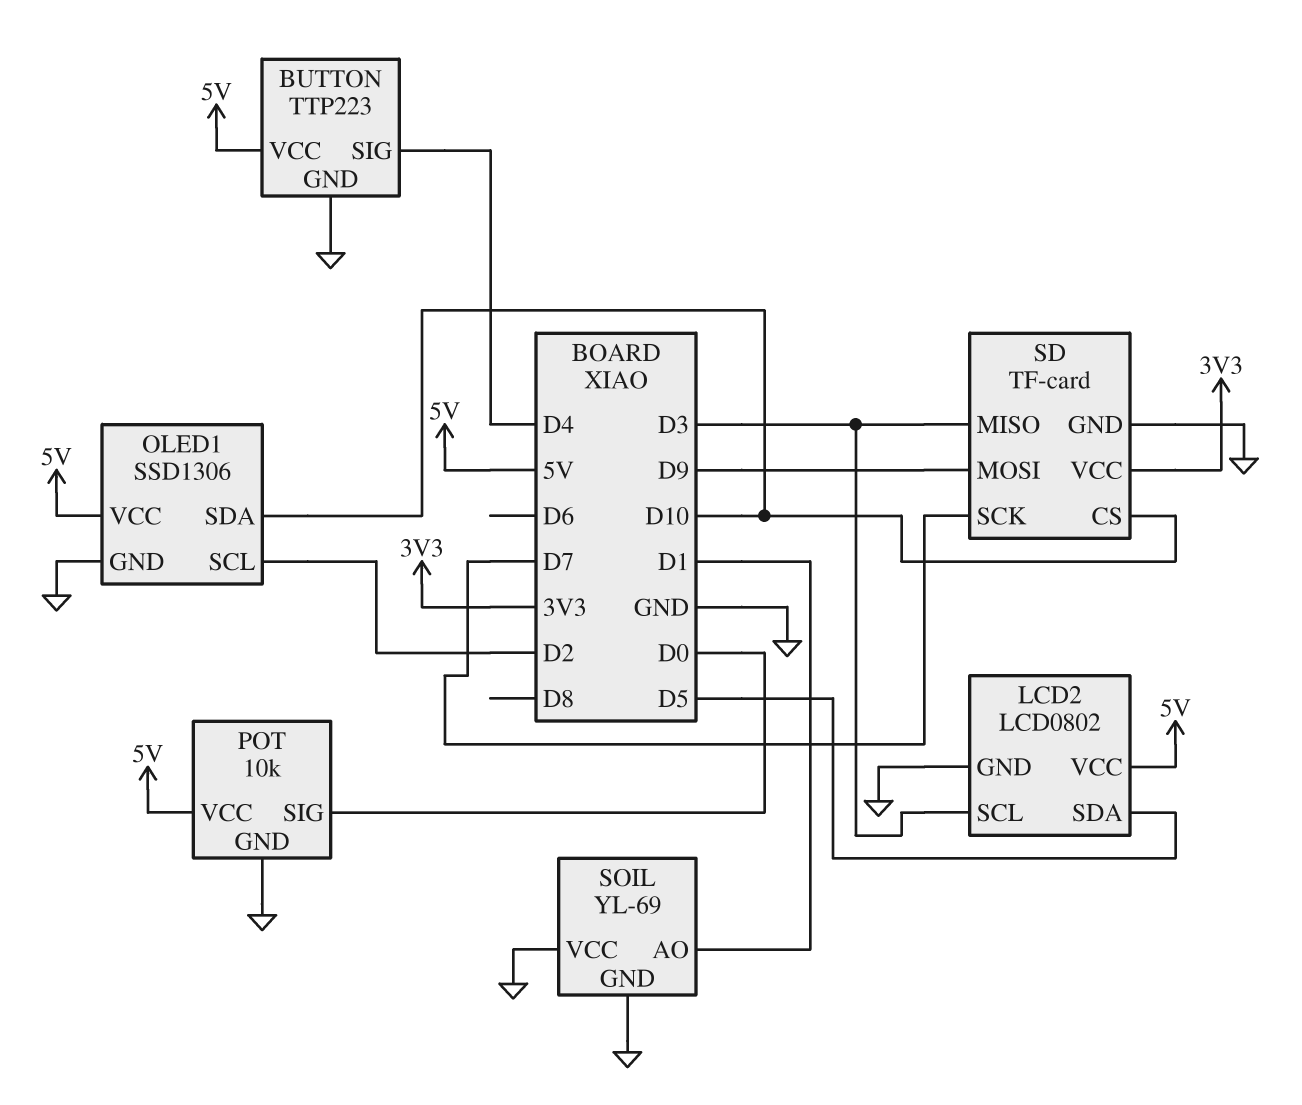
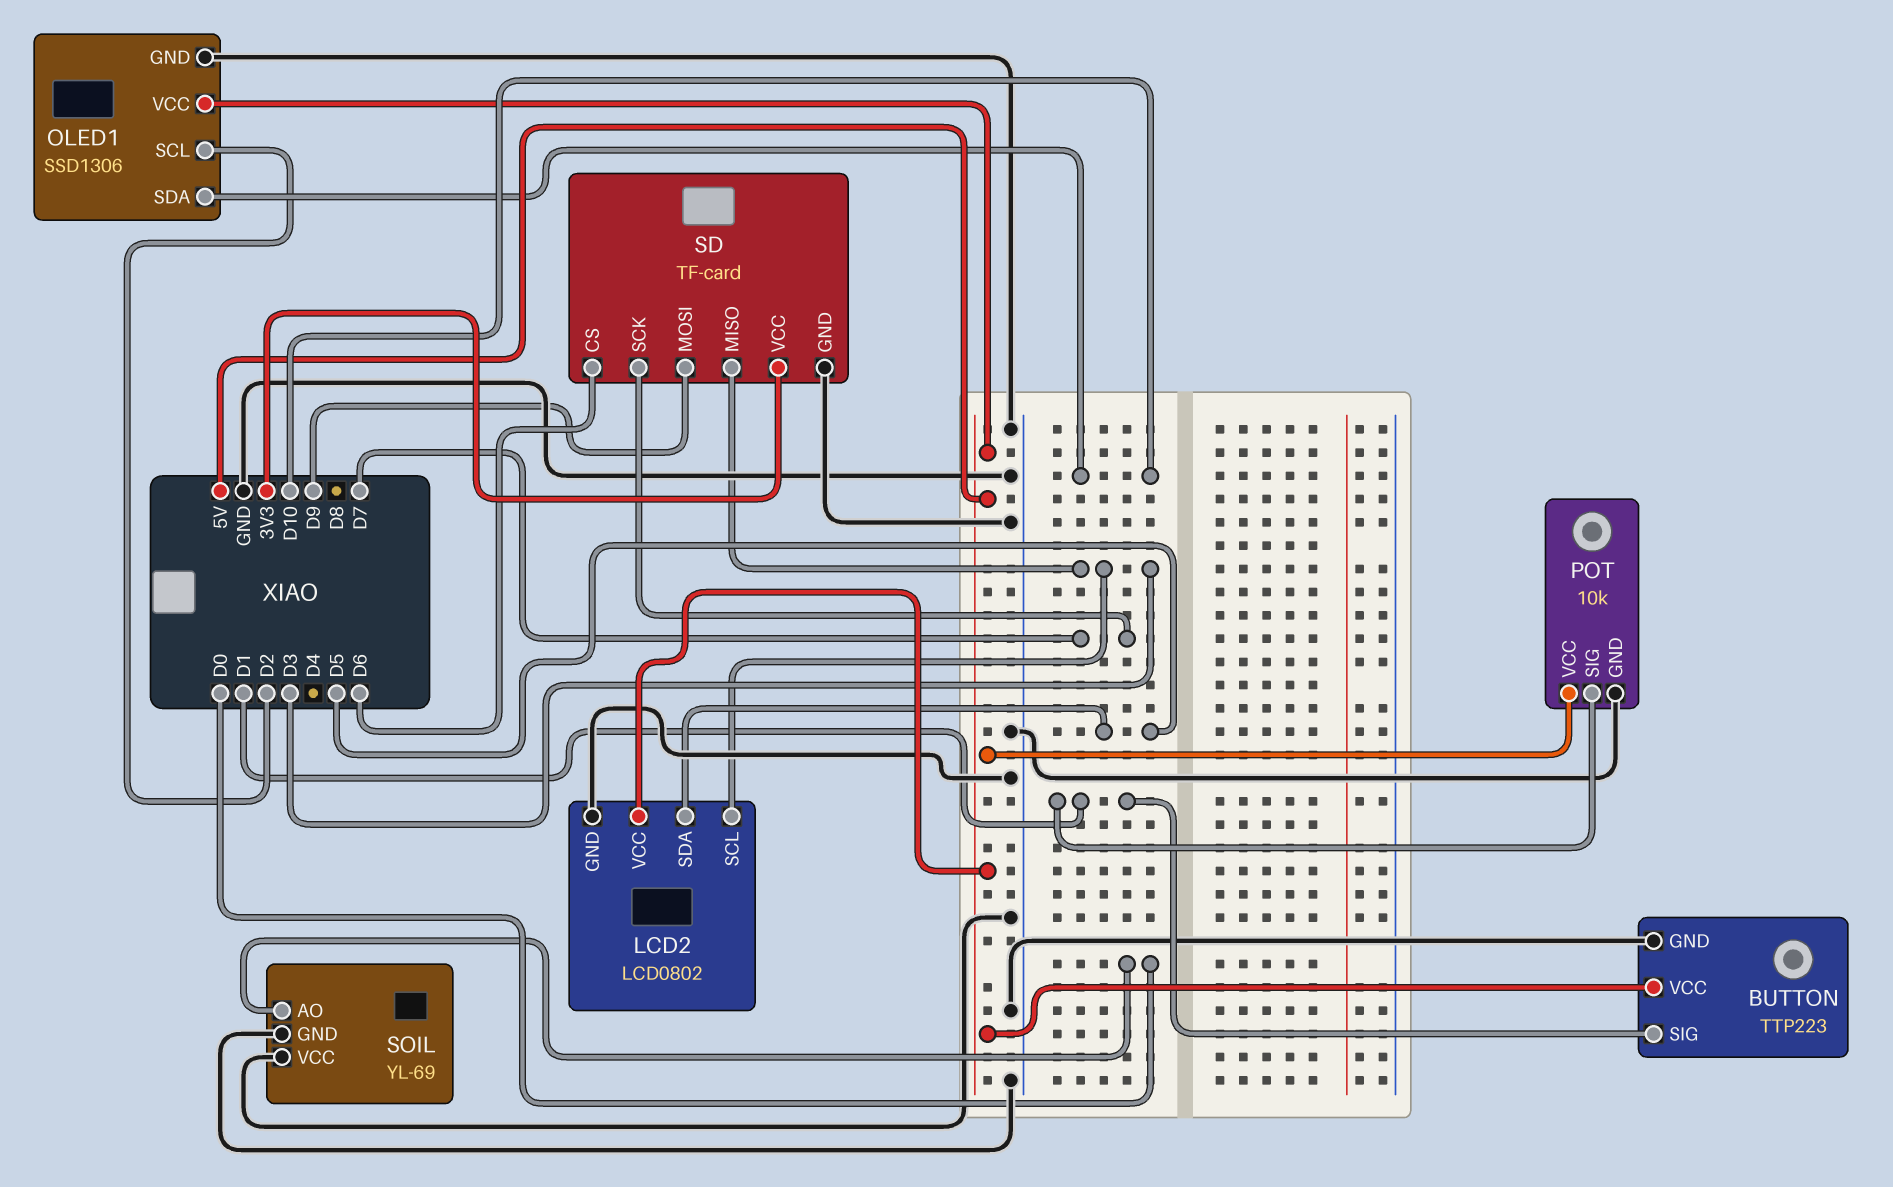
BUTTON pin SIG: D4 -> D1
POT pin SIG: D0 -> D1
SD pin CS: D10 -> D6
SOIL pin AO: D1 -> D0

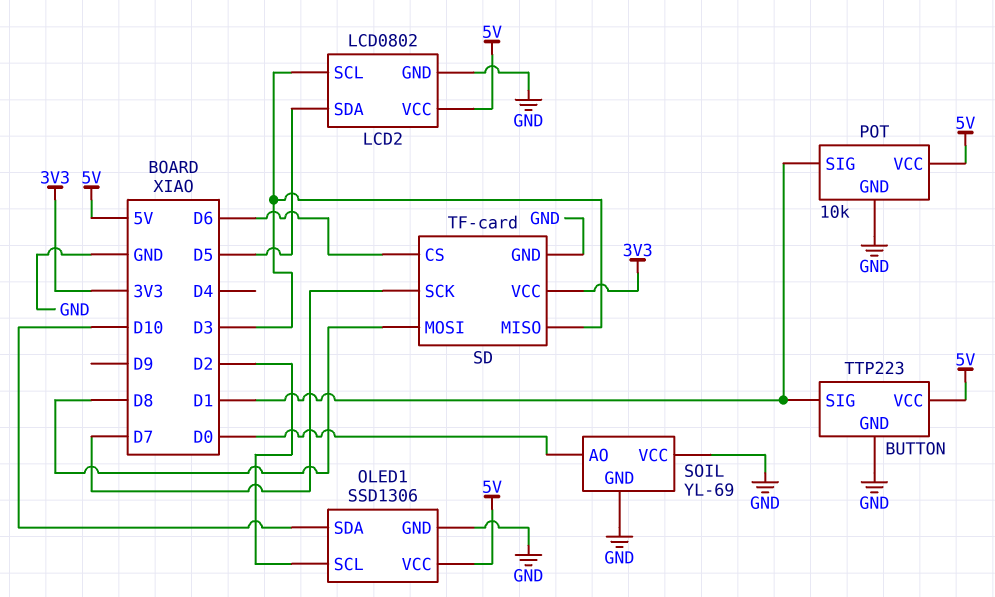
SD pin MOSI: D9 -> D8

